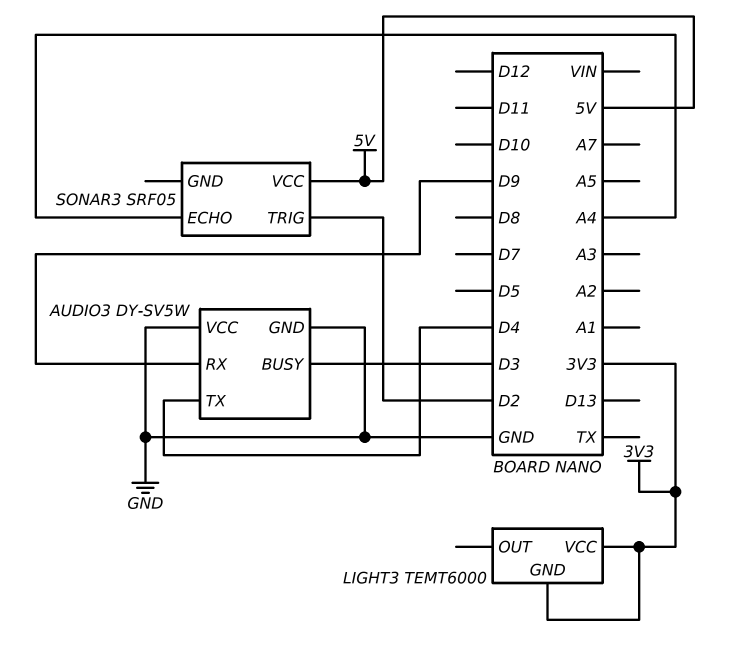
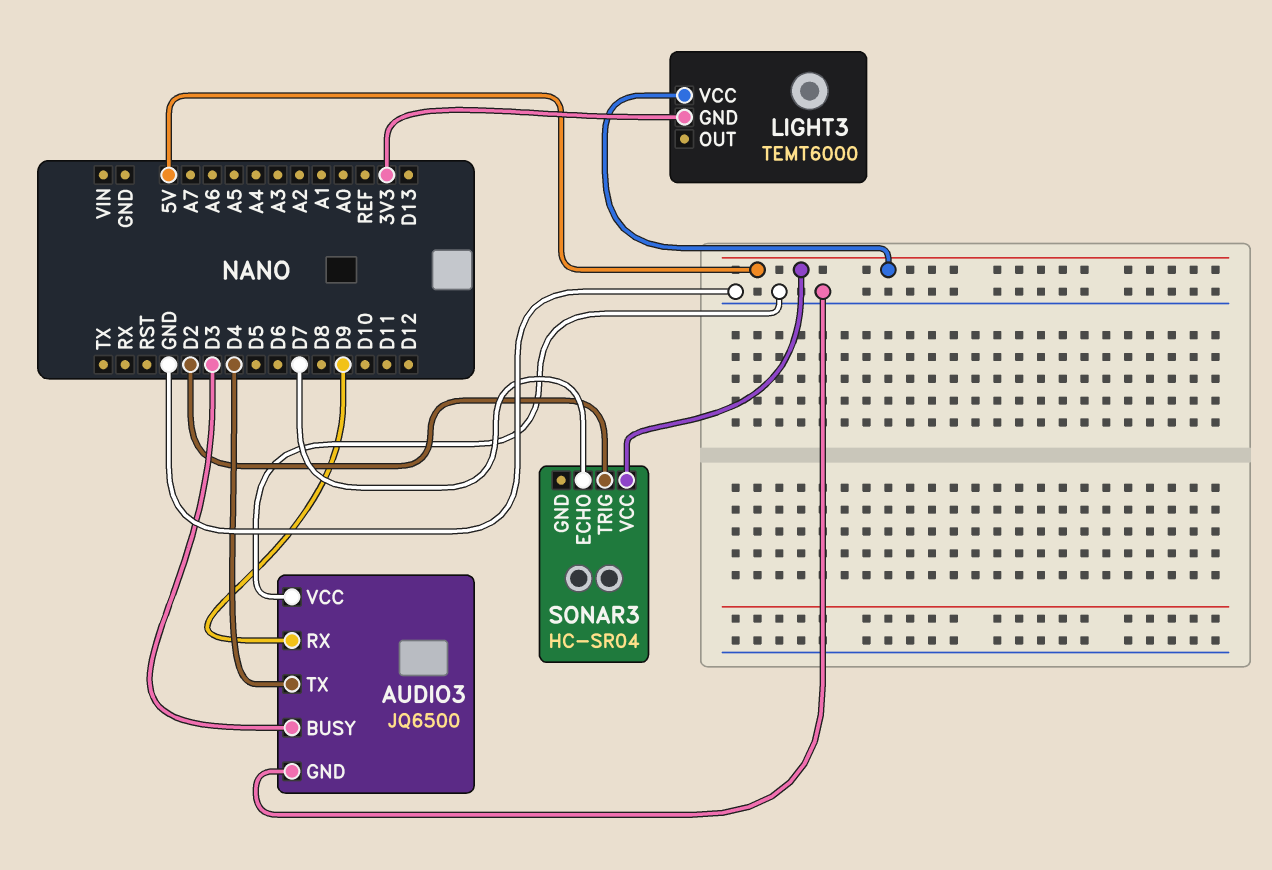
AUDIO3: DY-SV5W -> JQ6500
LIGHT3 pin VCC: 3V3 -> 5V
SONAR3: SRF05 -> HC-SR04
SONAR3 pin ECHO: A4 -> D7

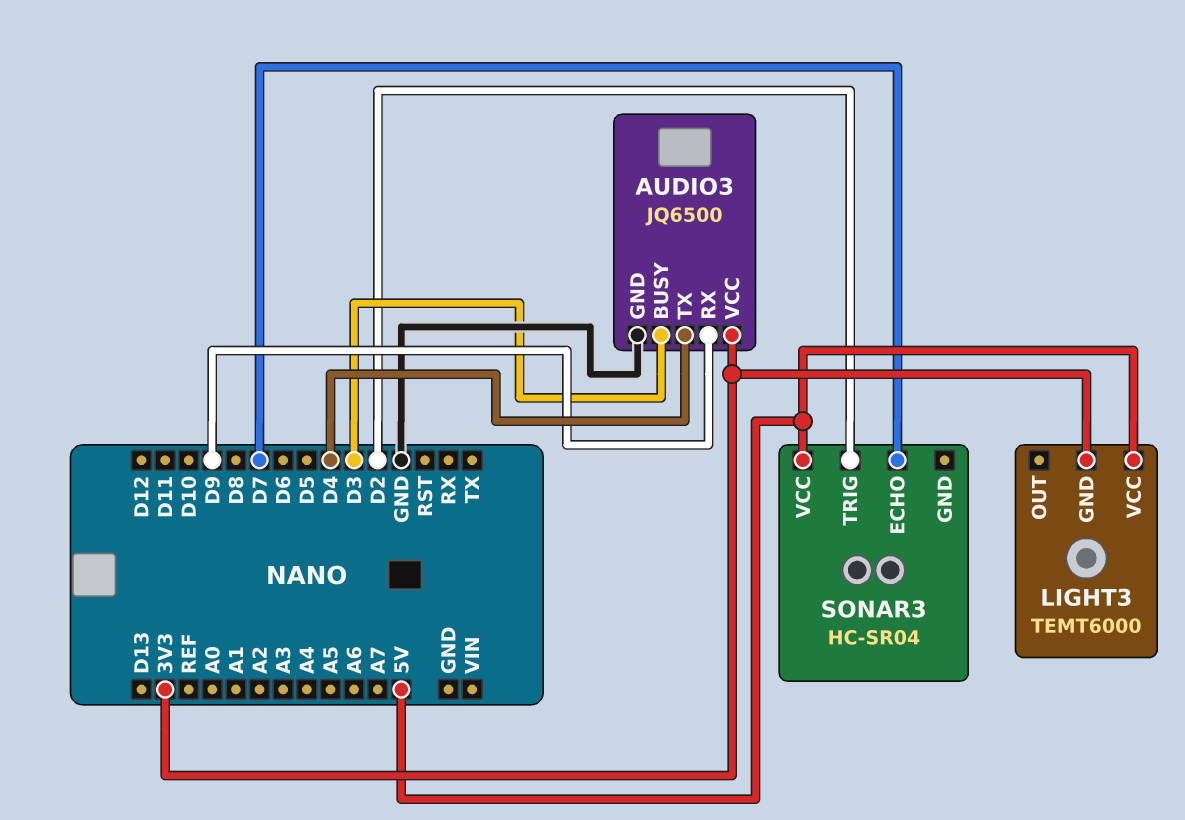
AUDIO3 pin VCC: GND -> 3V3

